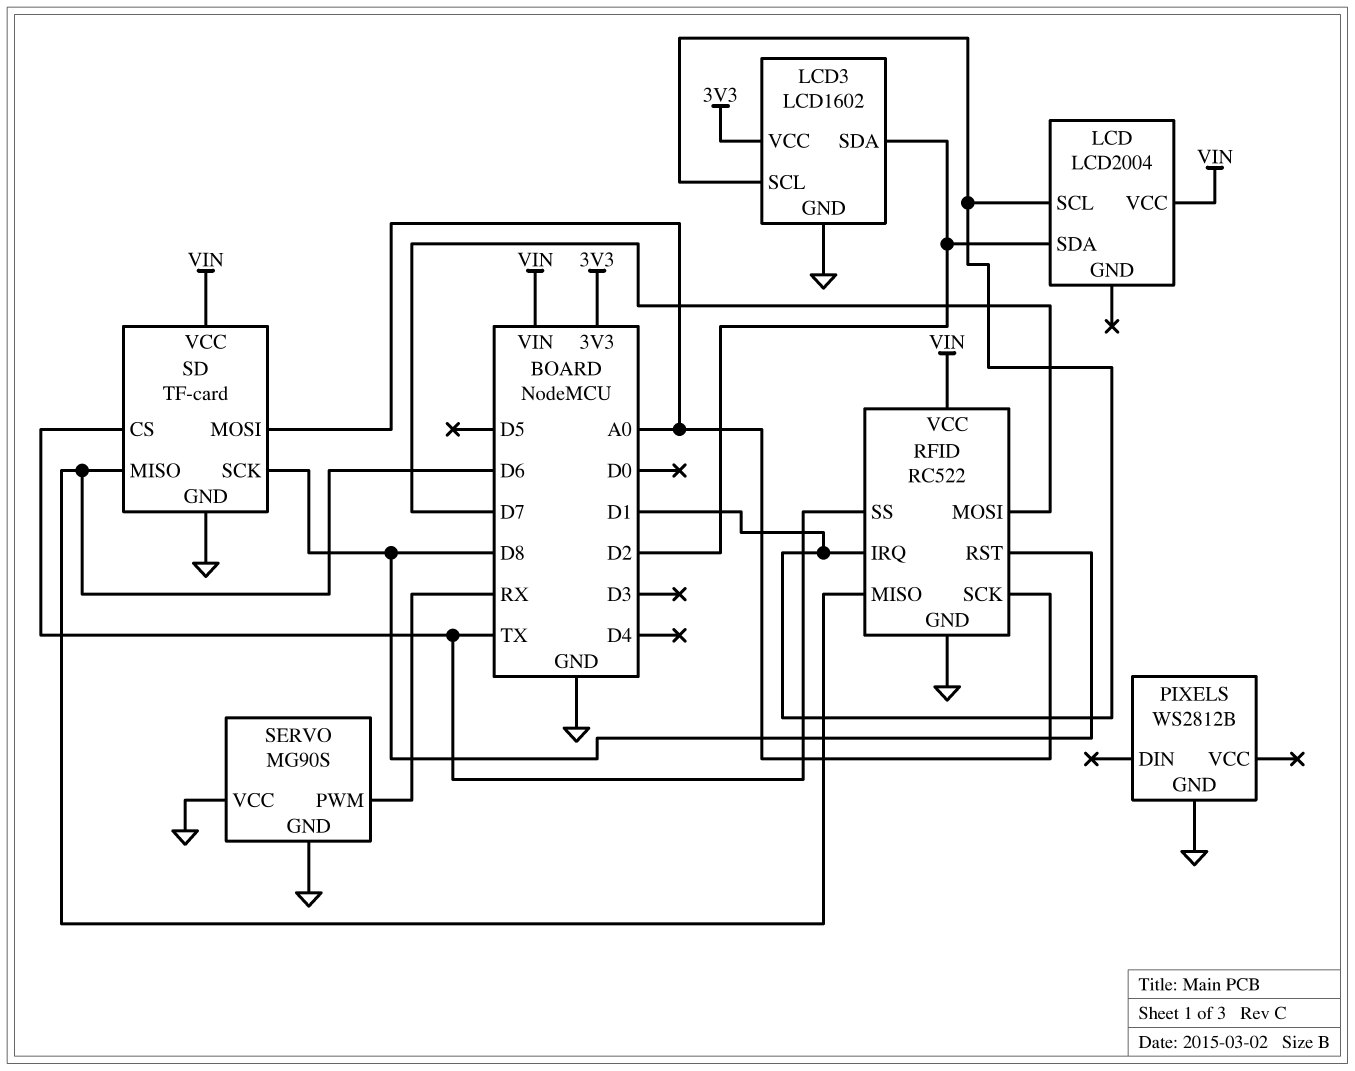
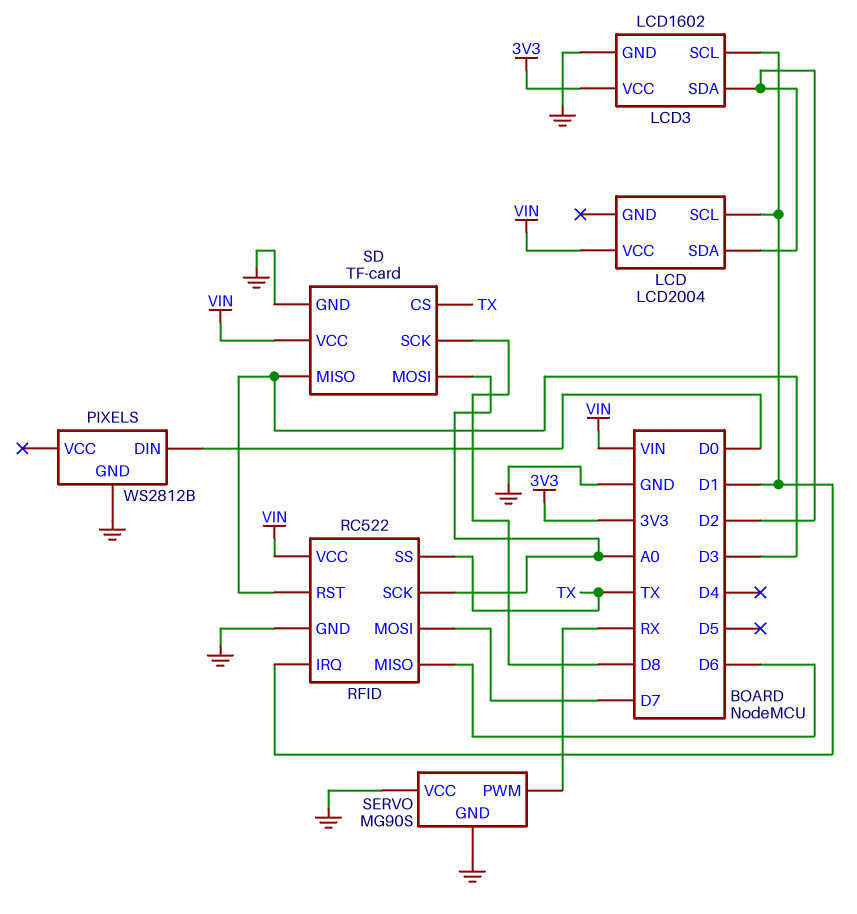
PIXELS pin DIN: none -> D0
RFID pin RST: D8 -> D3
SD pin MISO: D6 -> D3

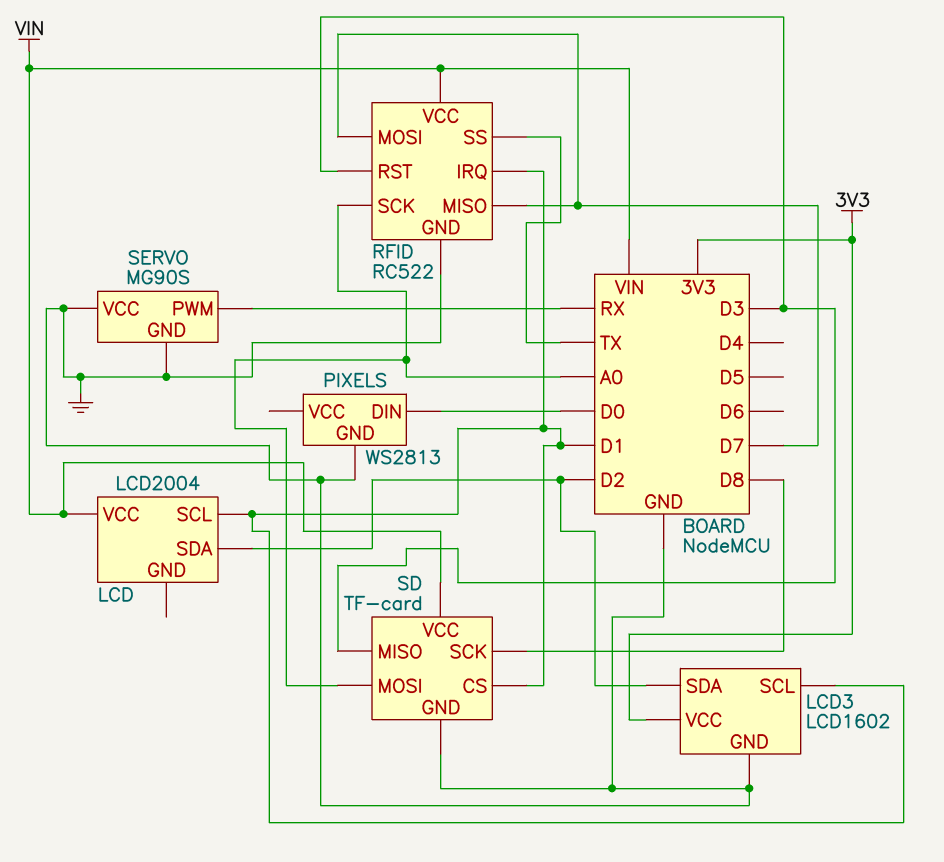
PIXELS: WS2812B -> WS2813
RFID pin MISO: D6 -> D7
SD pin CS: TX -> D1

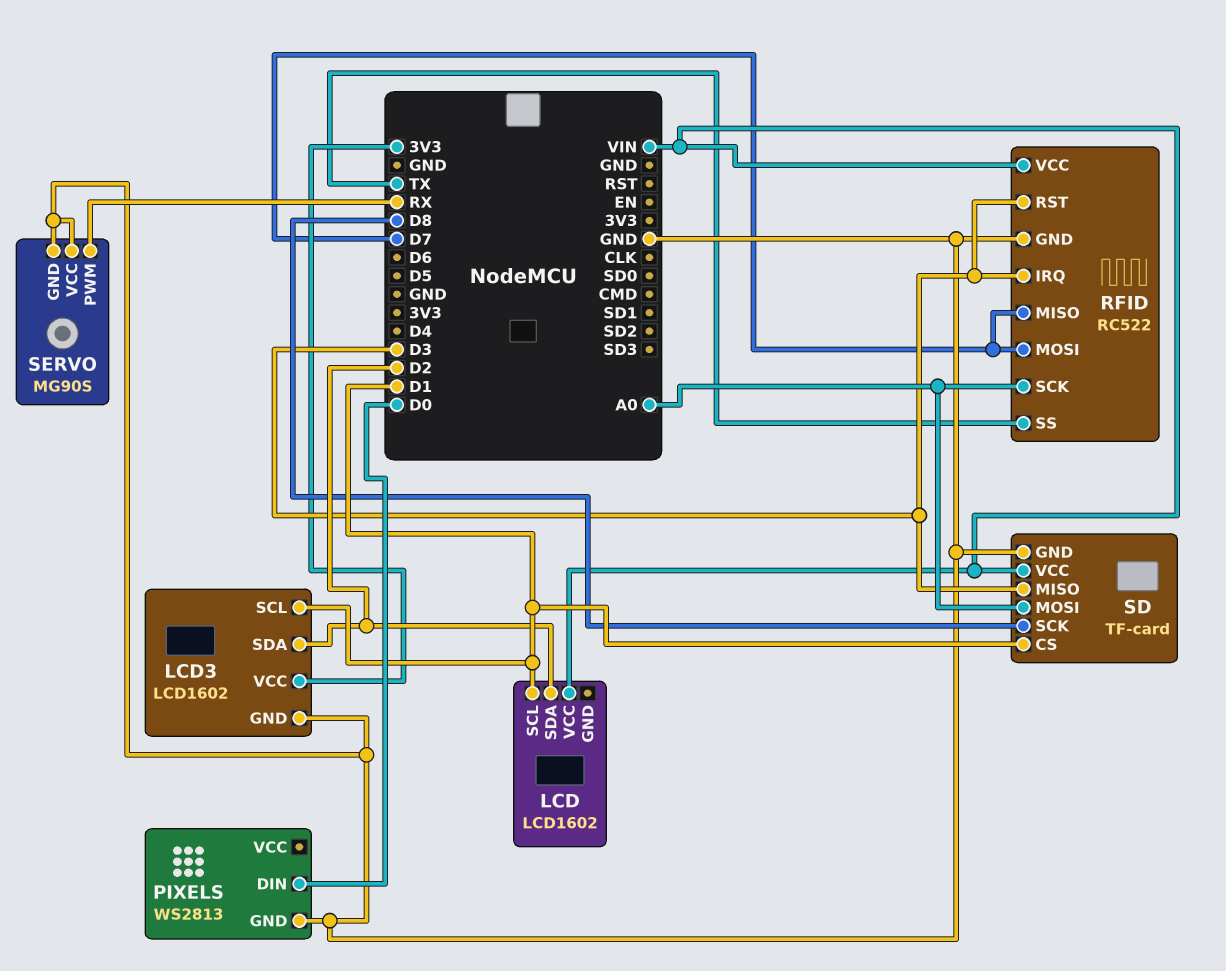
LCD: LCD2004 -> LCD1602
RFID pin IRQ: D1 -> D3

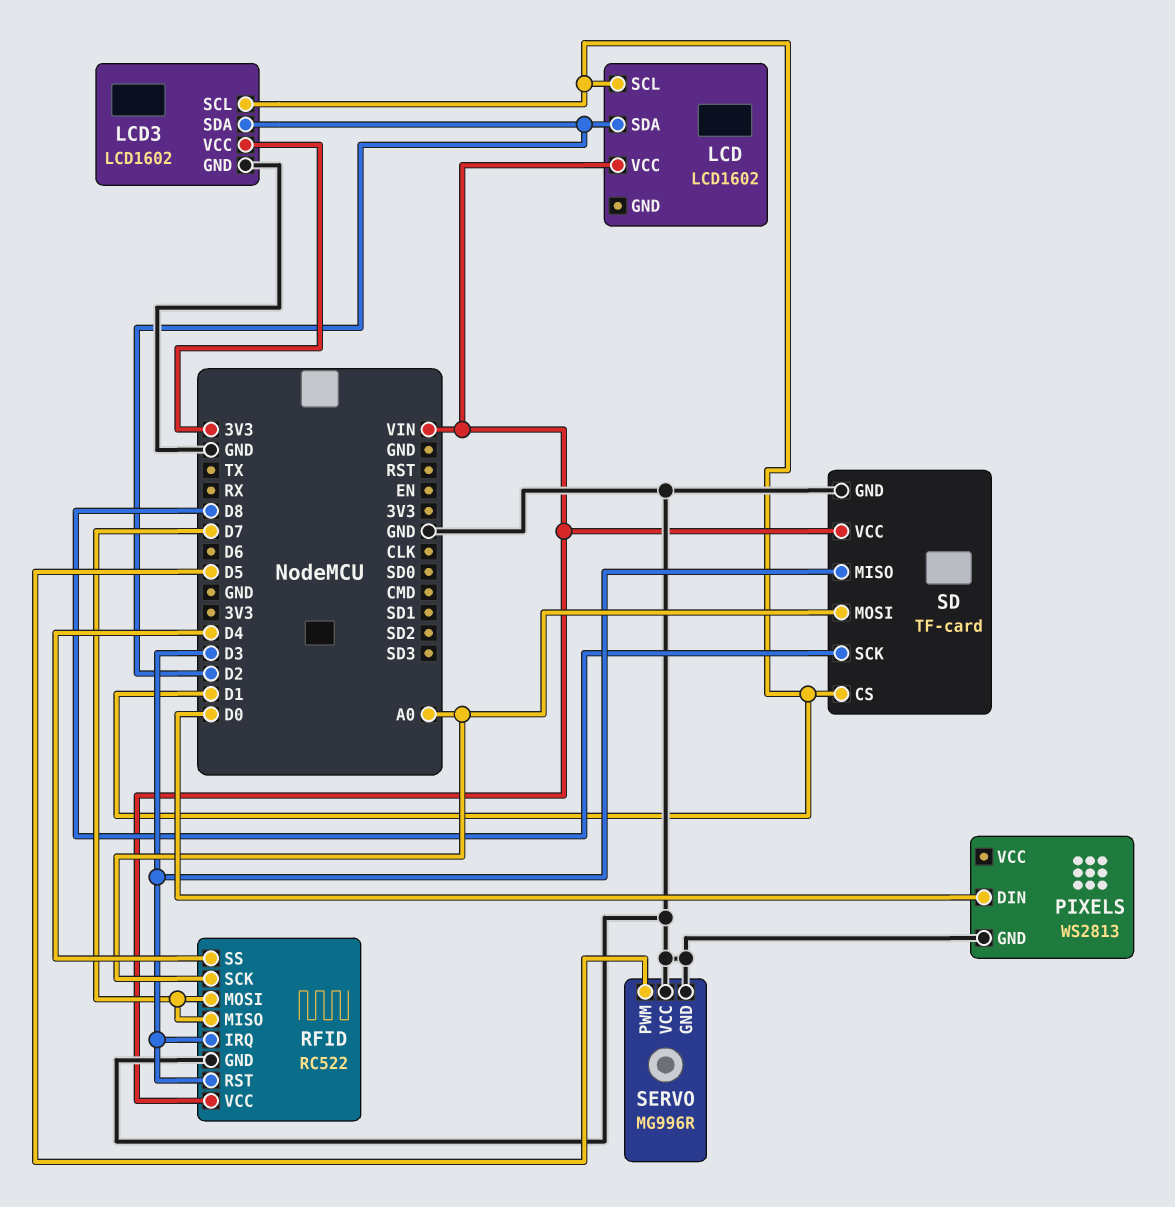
RFID pin SS: TX -> D4
SERVO: MG90S -> MG996R
SERVO pin PWM: RX -> D5

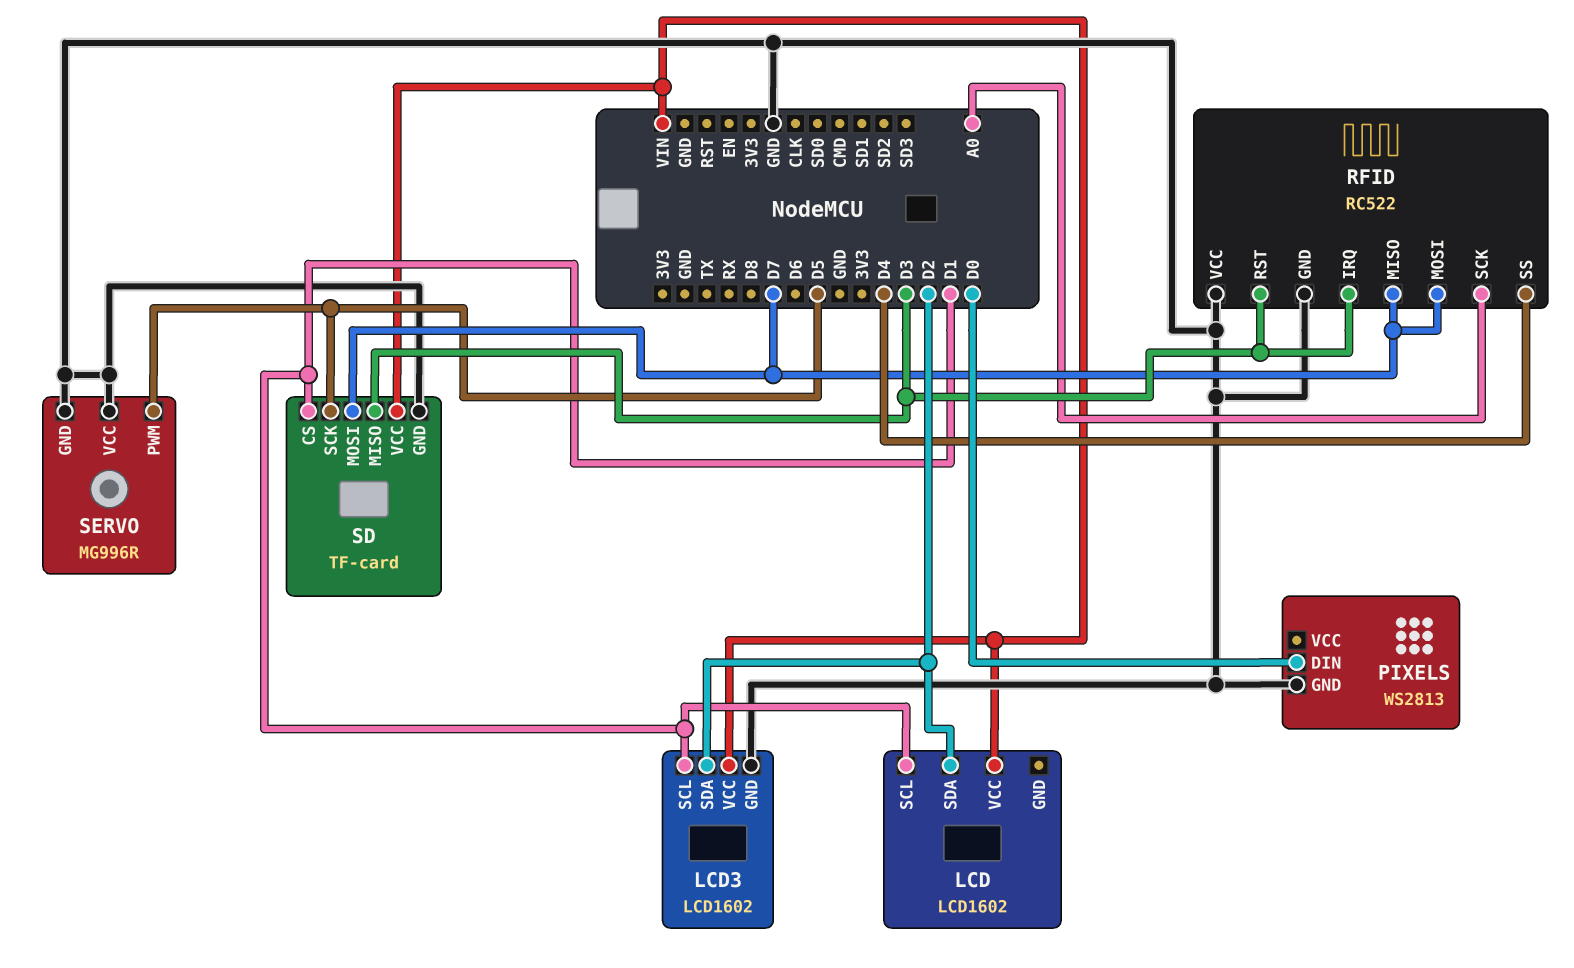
LCD3 pin VCC: 3V3 -> VIN
RFID pin VCC: VIN -> GND
SD pin MOSI: A0 -> D7
SD pin SCK: D8 -> D5

